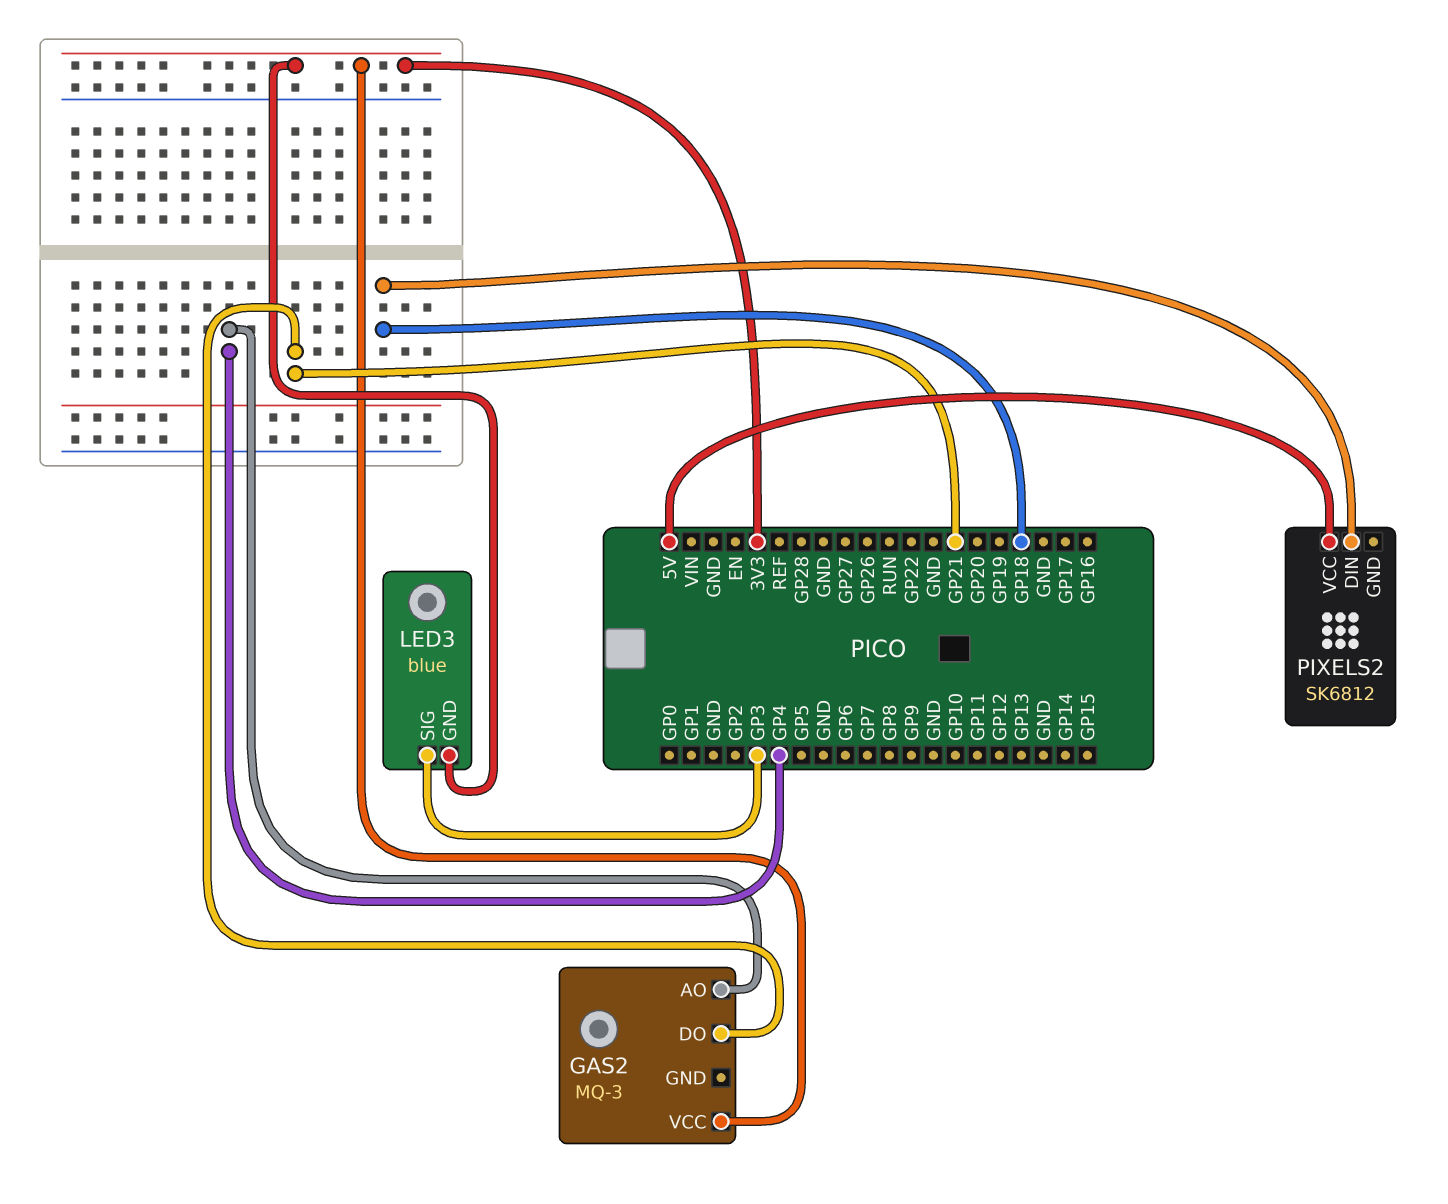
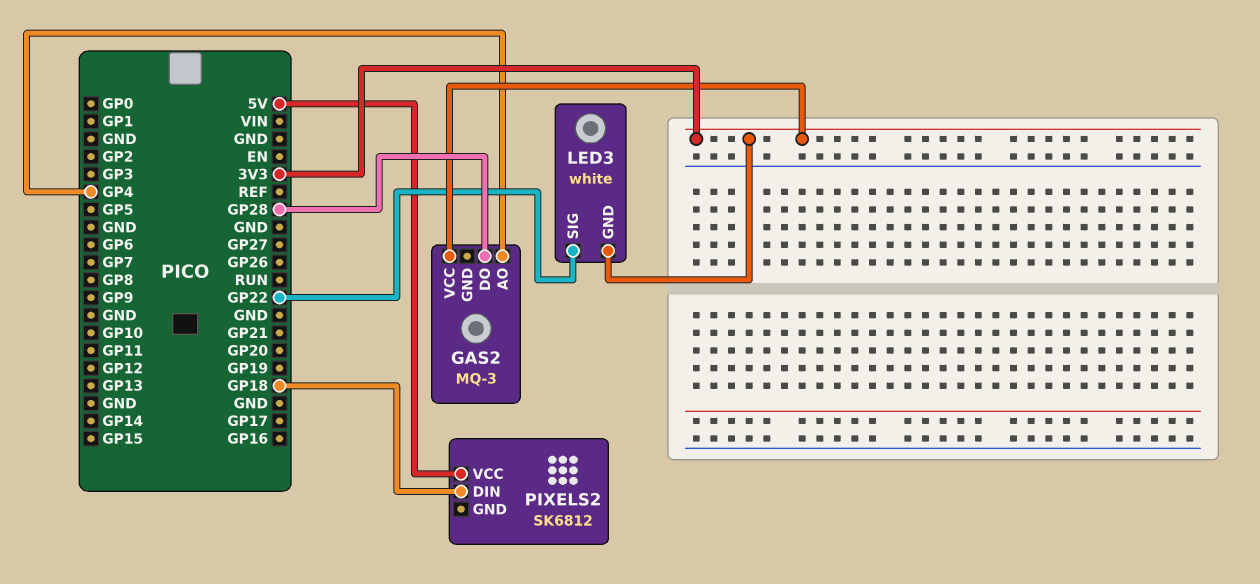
GAS2 pin DO: GP21 -> GP28
LED3: blue -> white
LED3 pin SIG: GP3 -> GP22

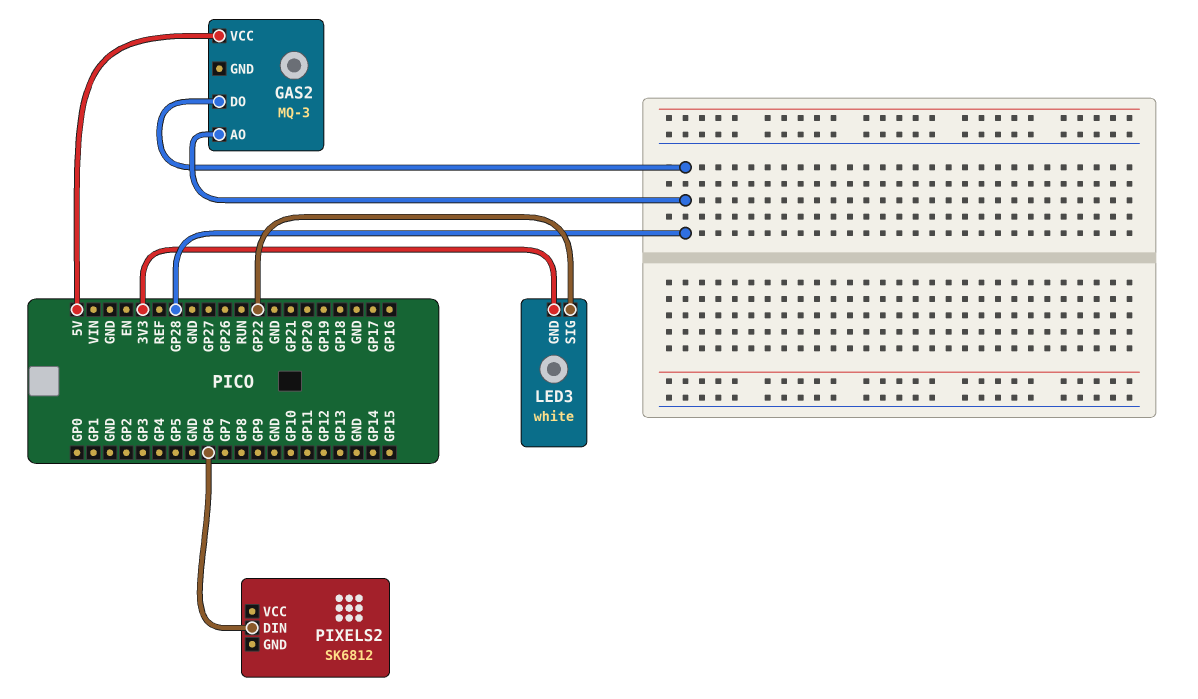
GAS2 pin AO: GP4 -> GP28
GAS2 pin VCC: 3V3 -> 5V
PIXELS2 pin DIN: GP18 -> GP6
PIXELS2 pin VCC: 5V -> none

